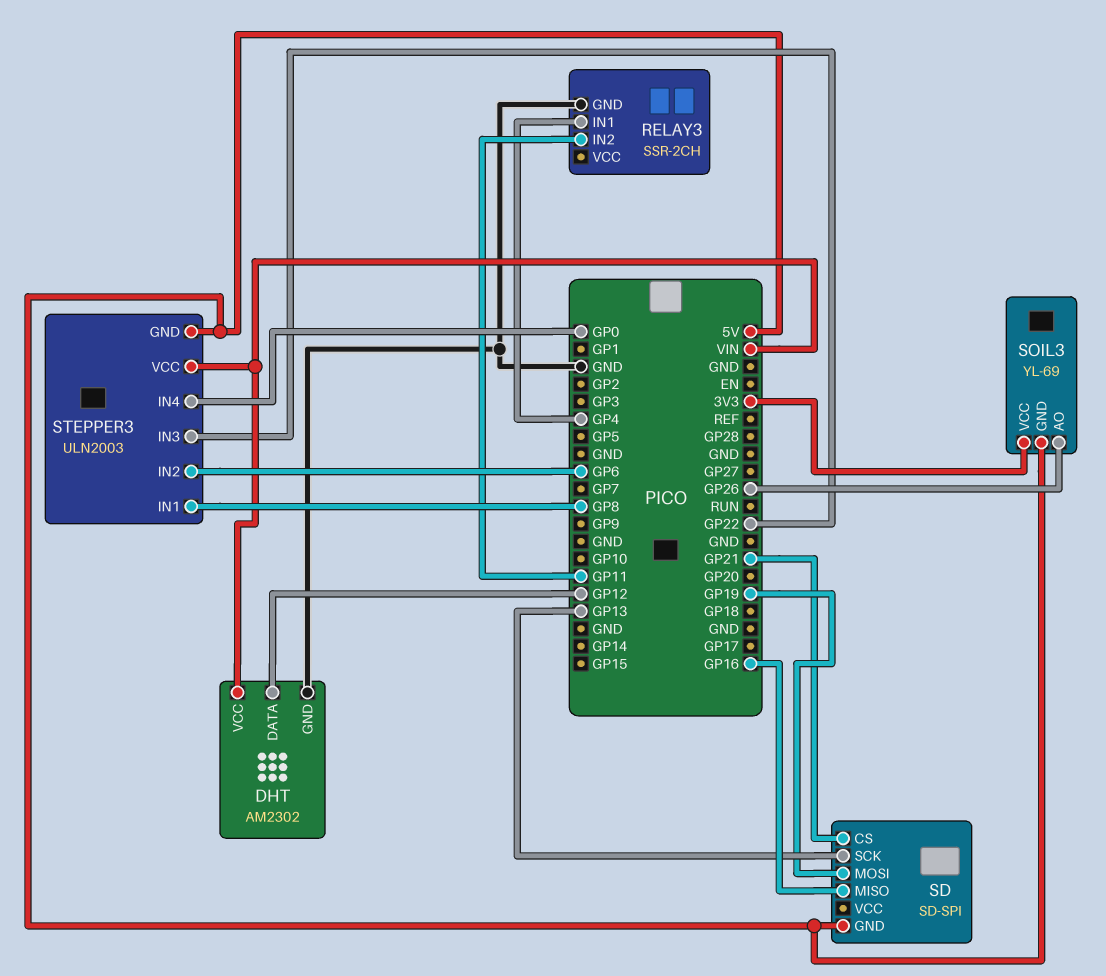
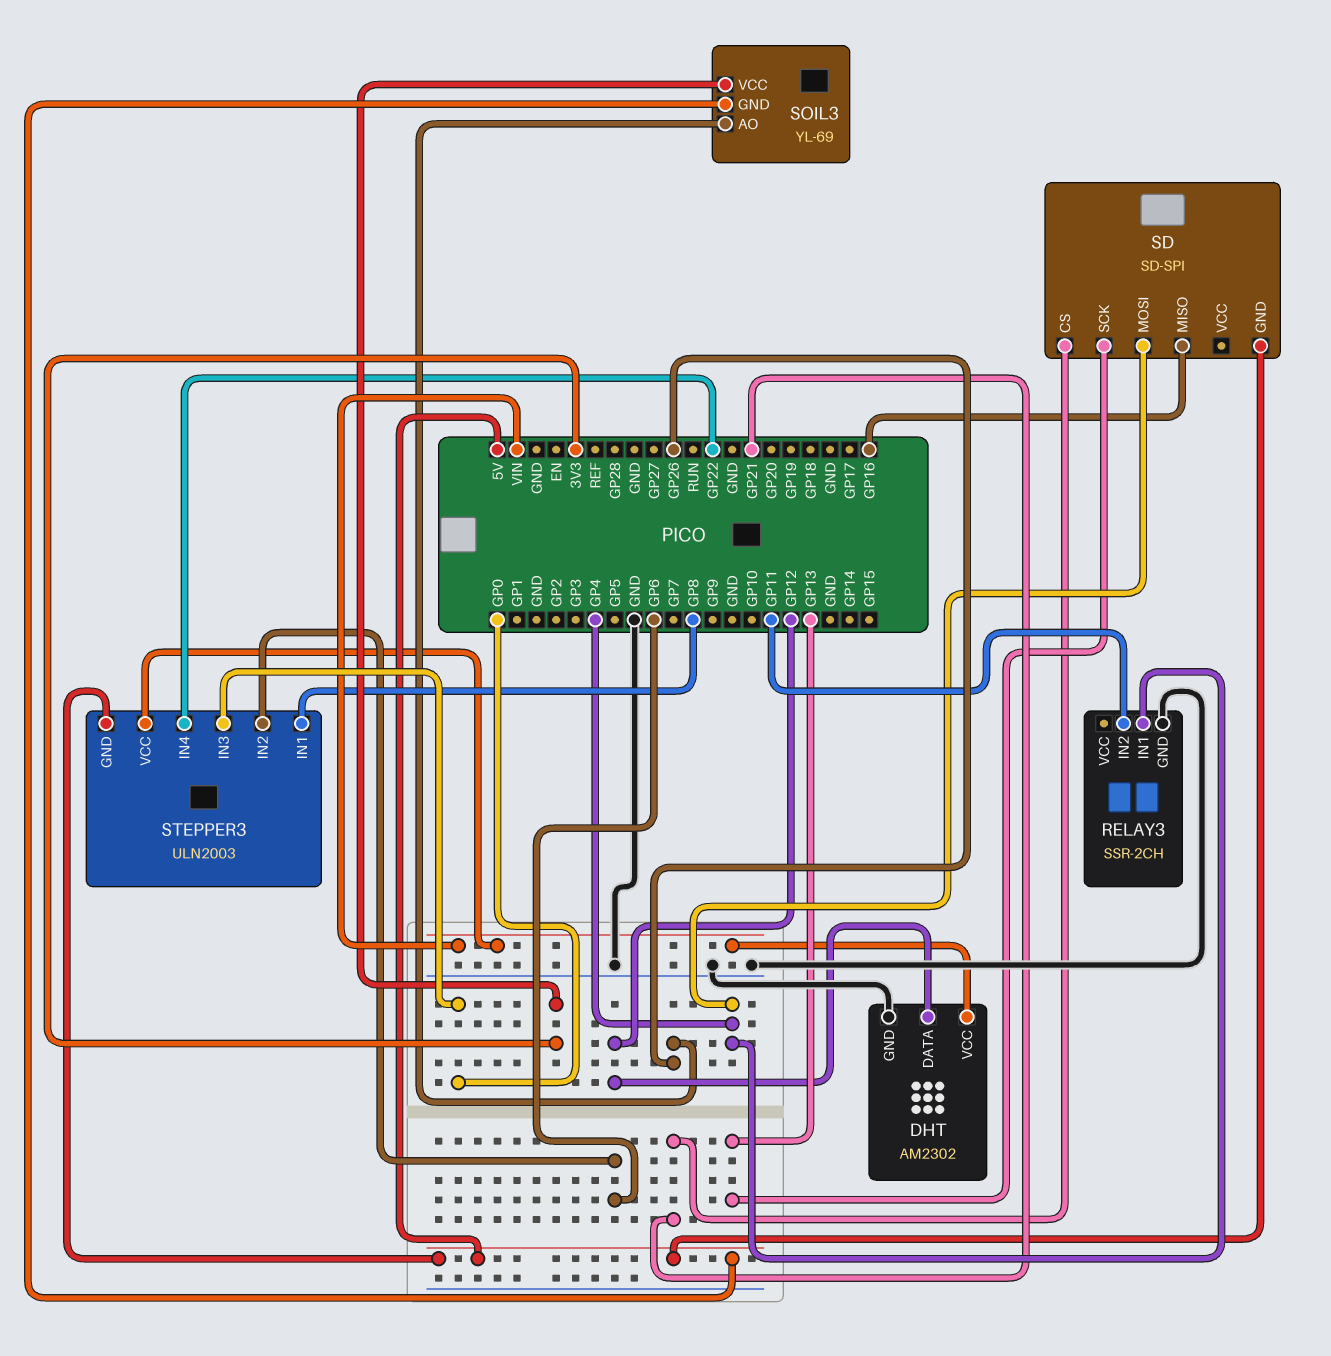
SD pin MOSI: GP19 -> GP4
STEPPER3 pin IN3: GP22 -> GP0
STEPPER3 pin IN4: GP0 -> GP22

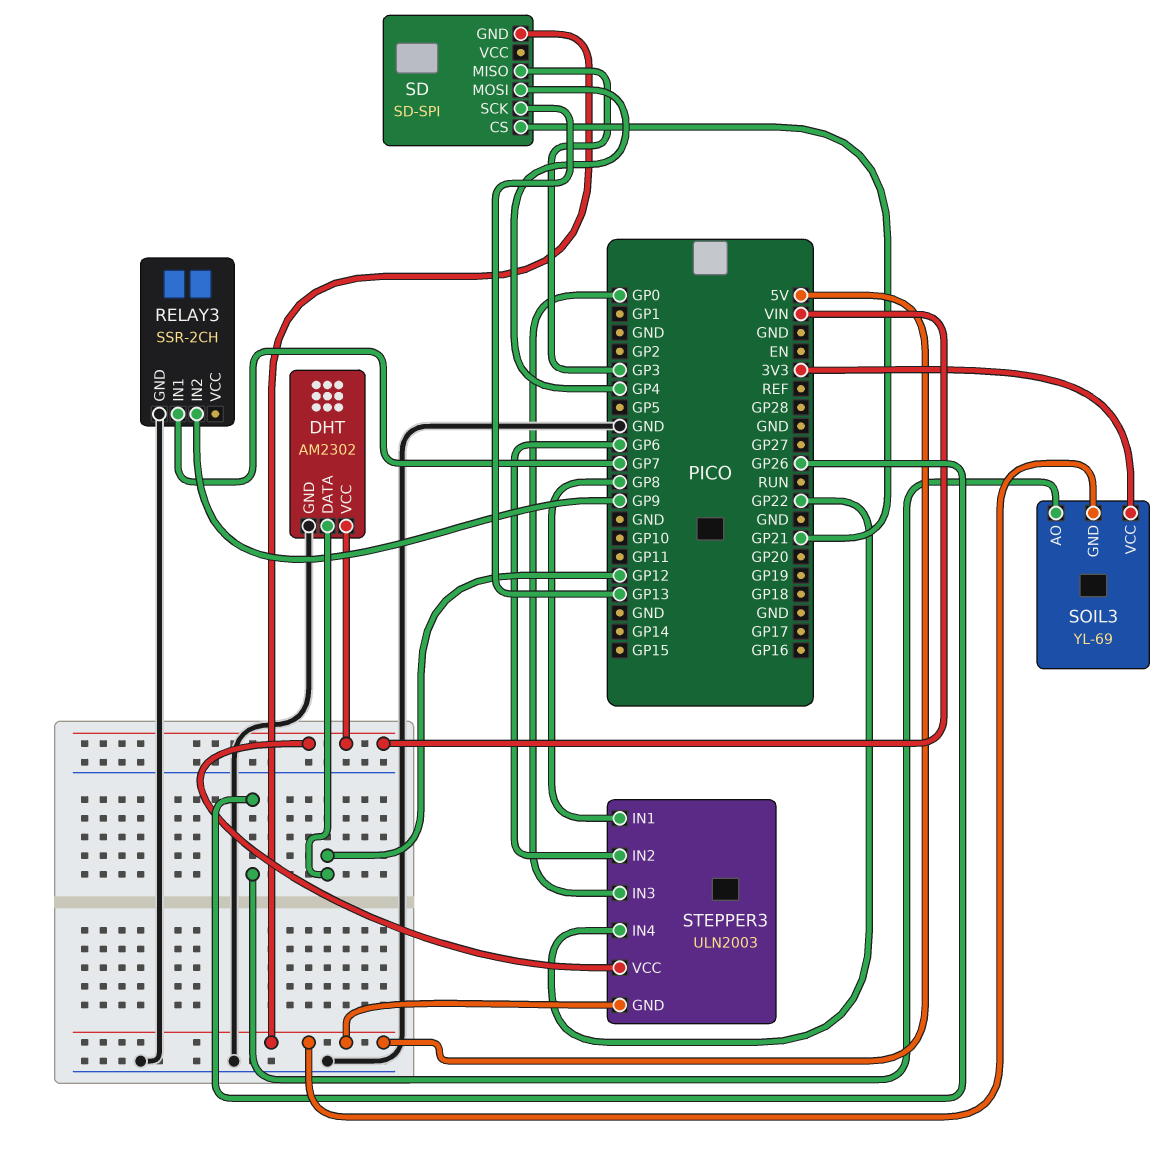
RELAY3 pin IN1: GP4 -> GP7
RELAY3 pin IN2: GP11 -> GP9
SD pin MISO: GP16 -> GP3

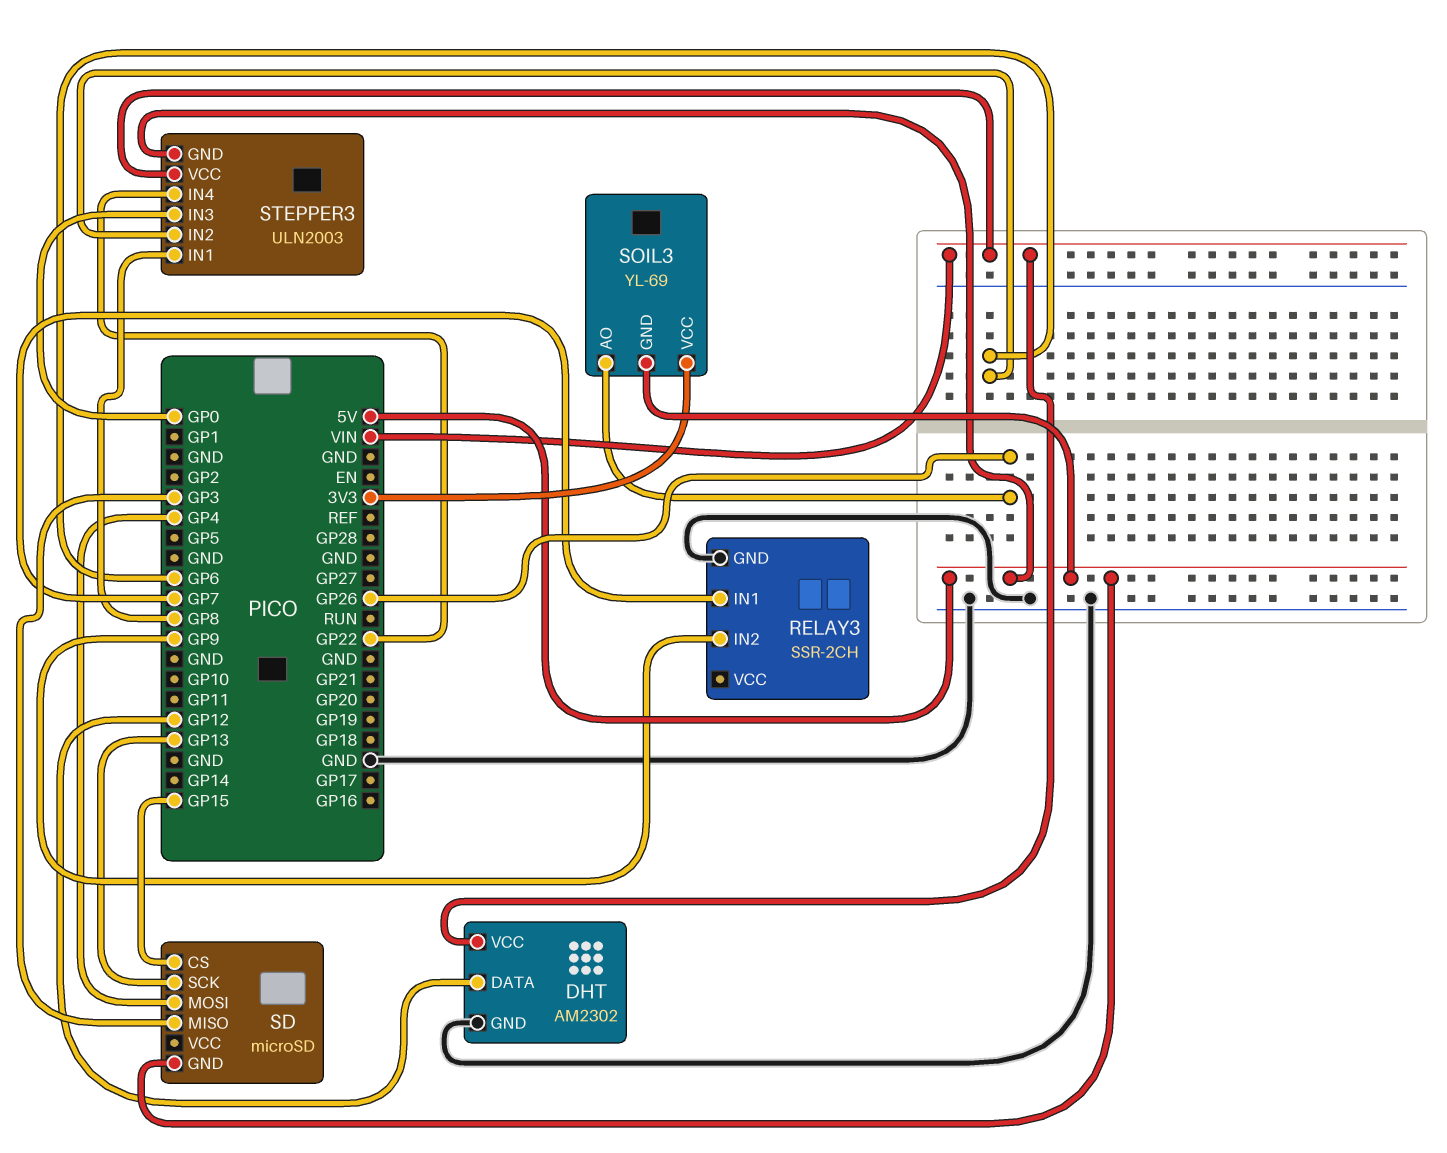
SD: SD-SPI -> microSD
SD pin CS: GP21 -> GP15

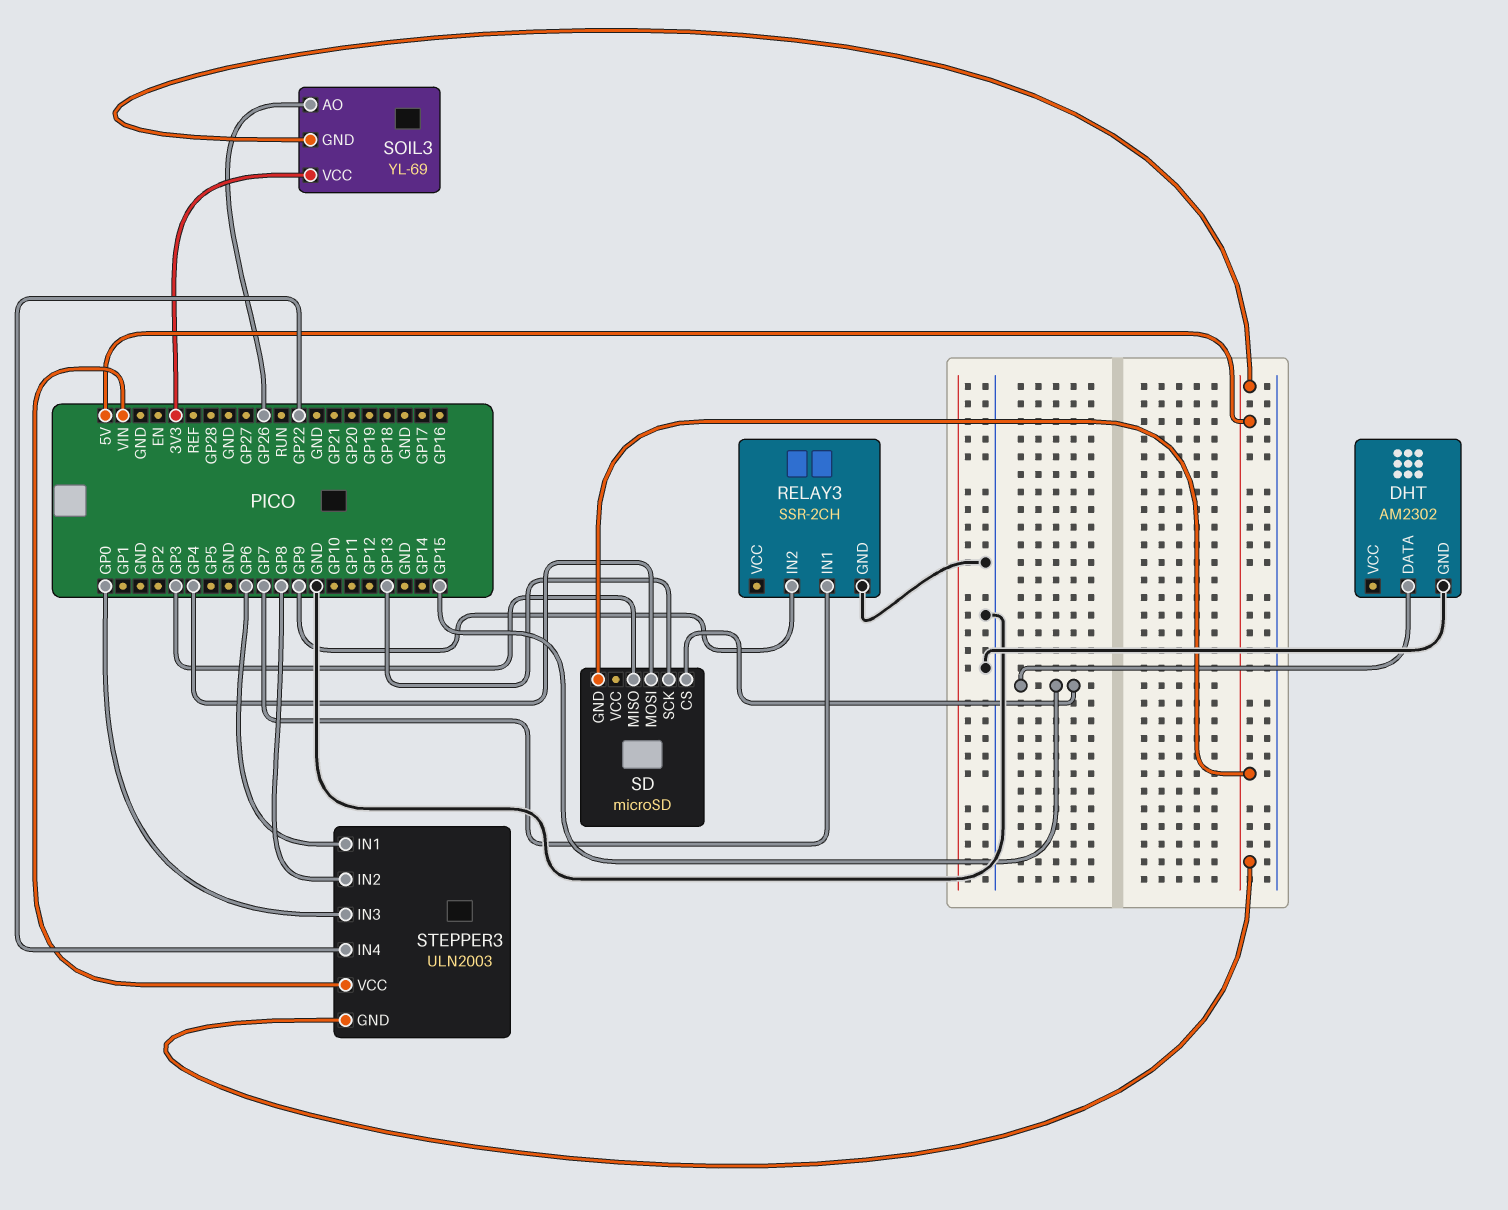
DHT pin DATA: GP12 -> GP15
DHT pin VCC: VIN -> none
STEPPER3 pin IN1: GP8 -> GP6
STEPPER3 pin IN2: GP6 -> GP8

